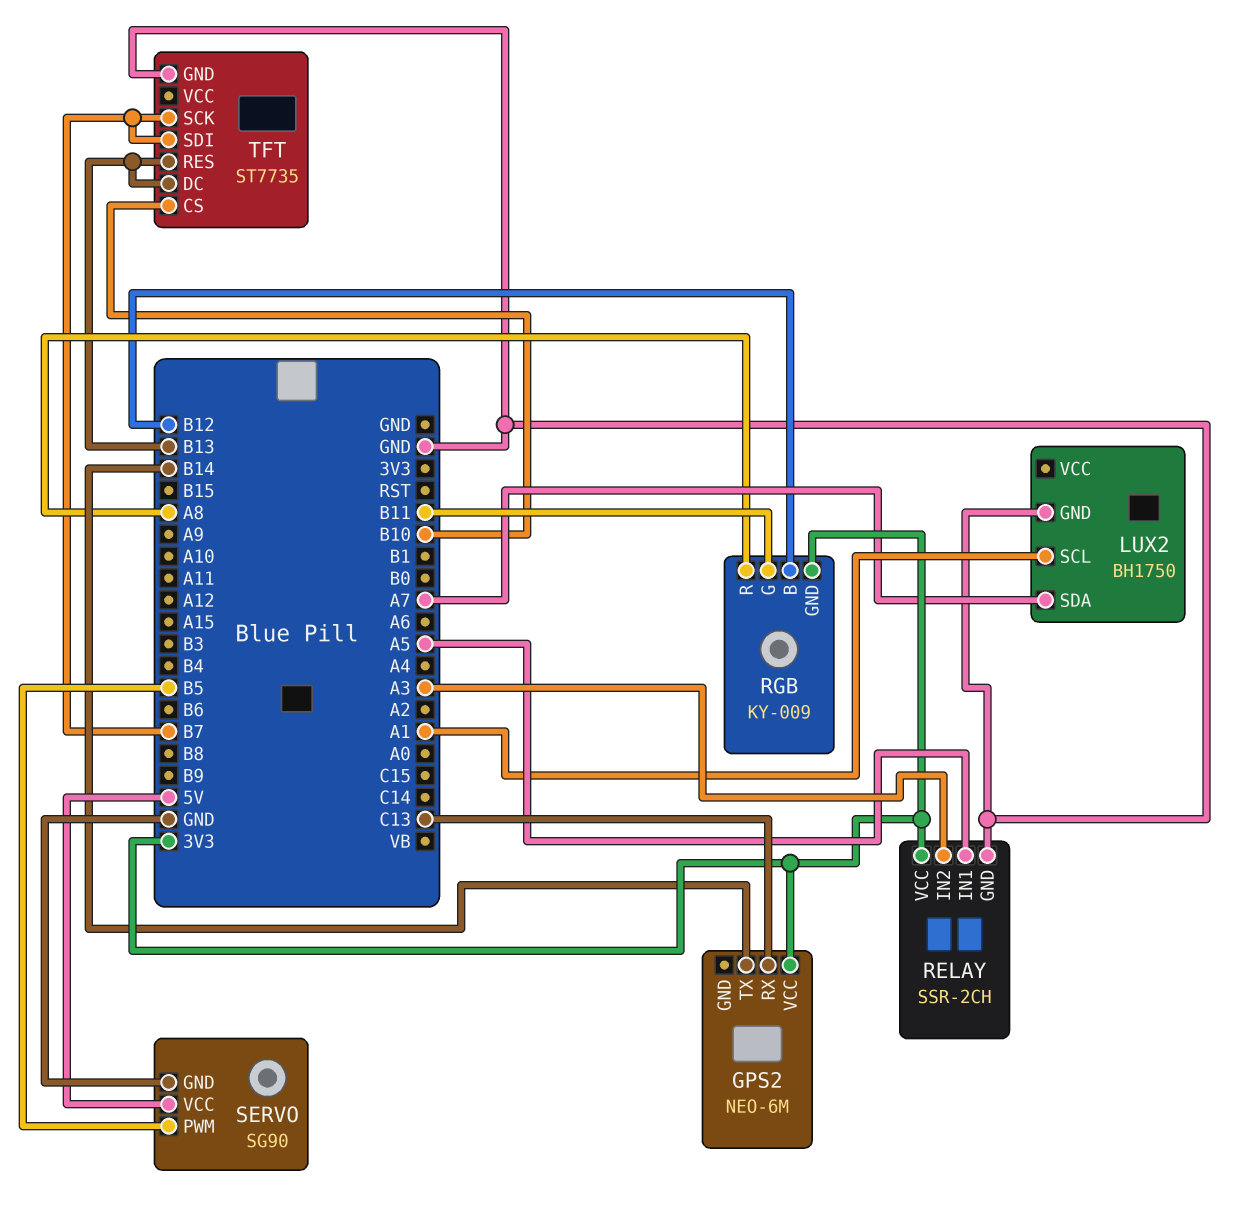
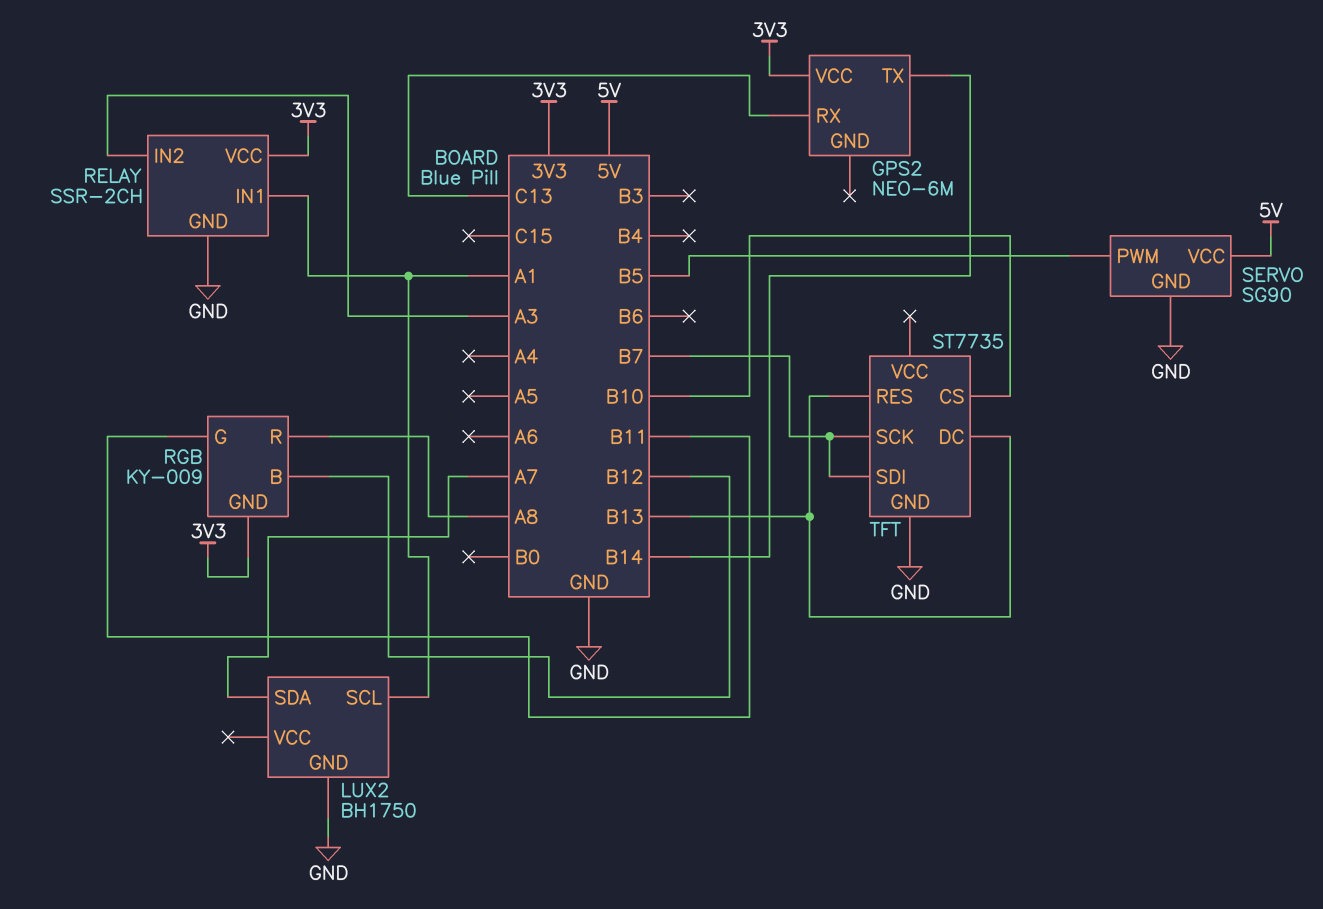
RELAY pin IN1: A5 -> A1

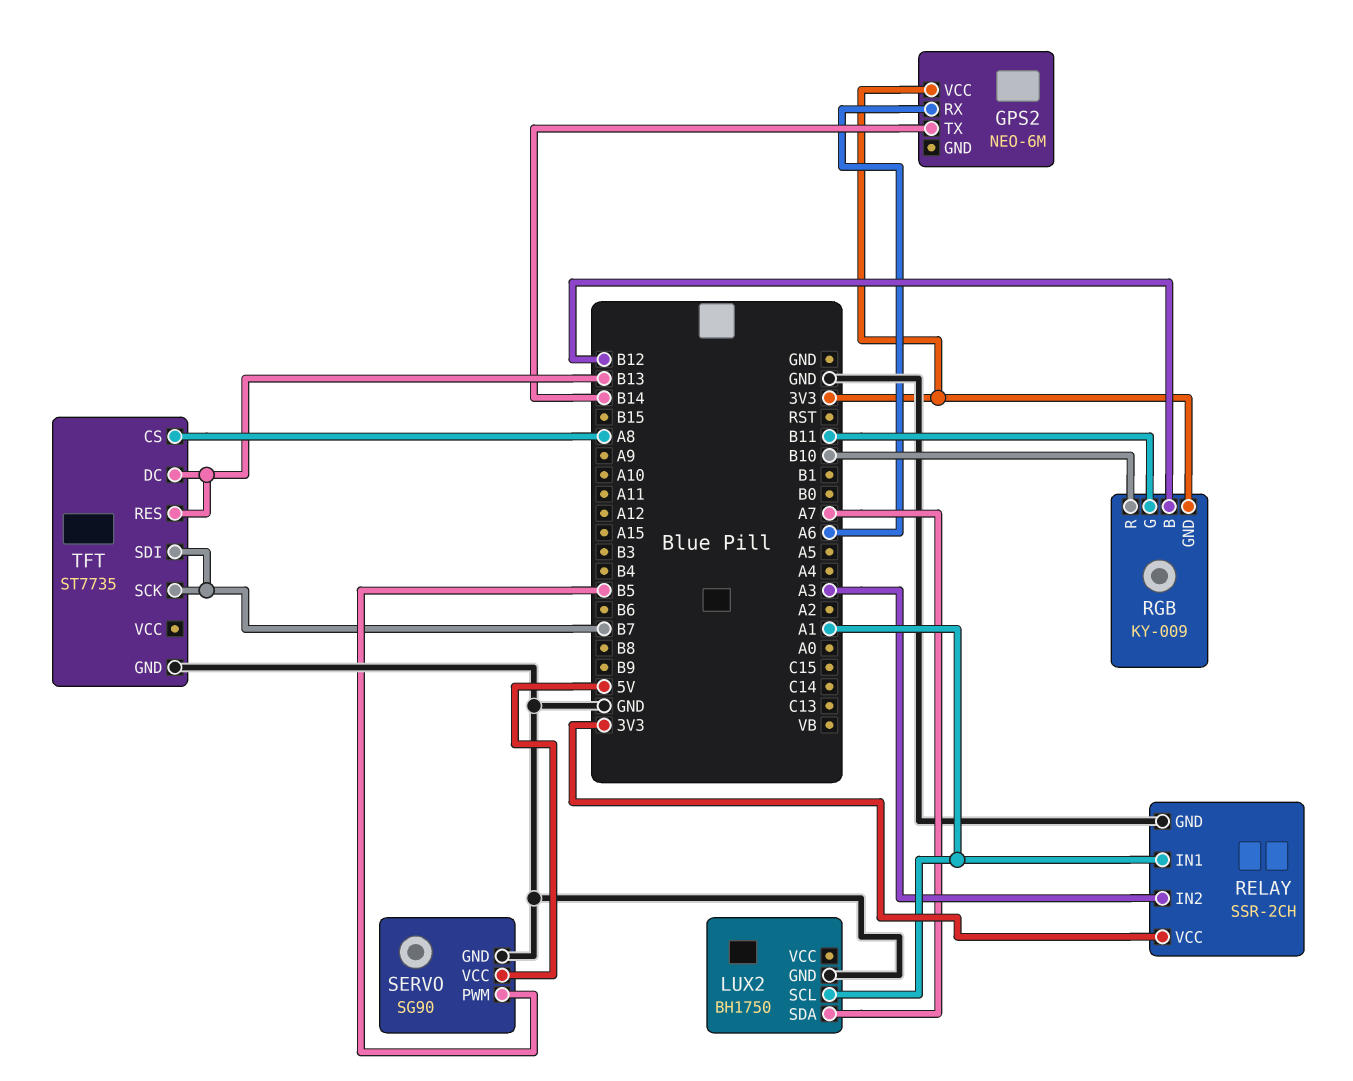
GPS2 pin RX: C13 -> A6
RGB pin R: A8 -> B10
TFT pin CS: B10 -> A8

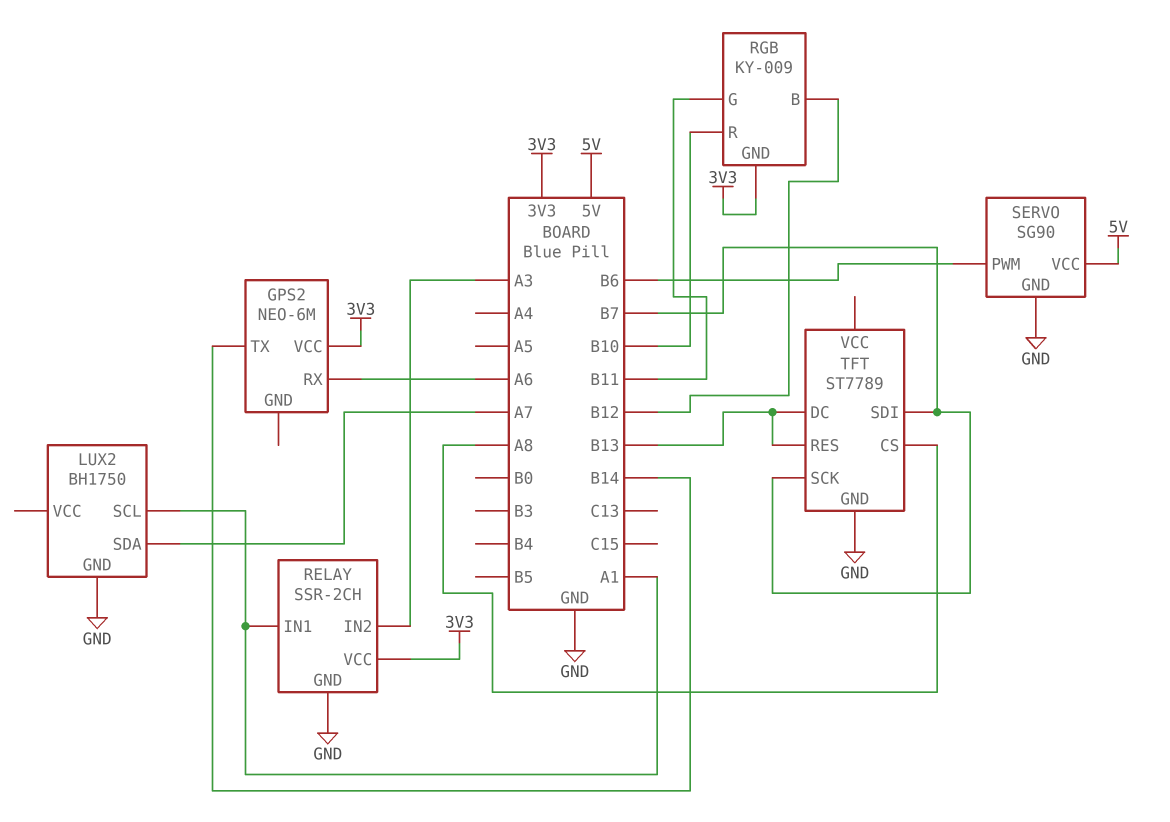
SERVO pin PWM: B5 -> B6
TFT: ST7735 -> ST7789

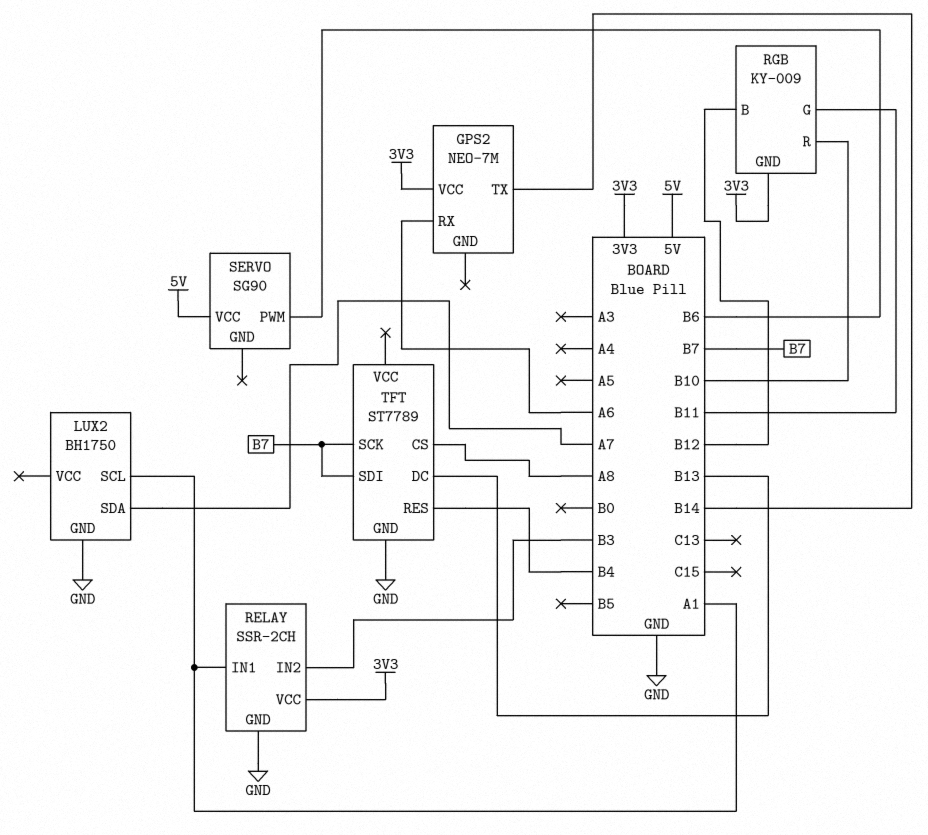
GPS2: NEO-6M -> NEO-7M
RELAY pin IN2: A3 -> B3
SERVO pin GND: GND -> none
TFT pin RES: B13 -> B4

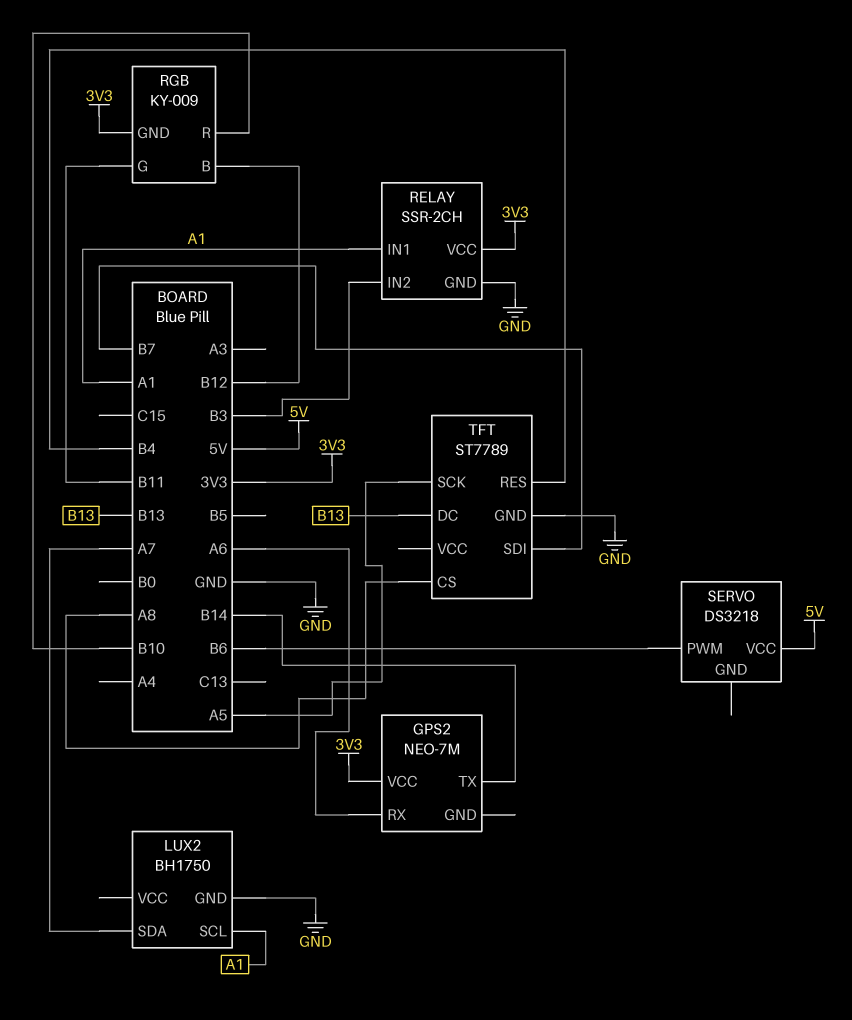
SERVO: SG90 -> DS3218
TFT pin SCK: B7 -> A5

